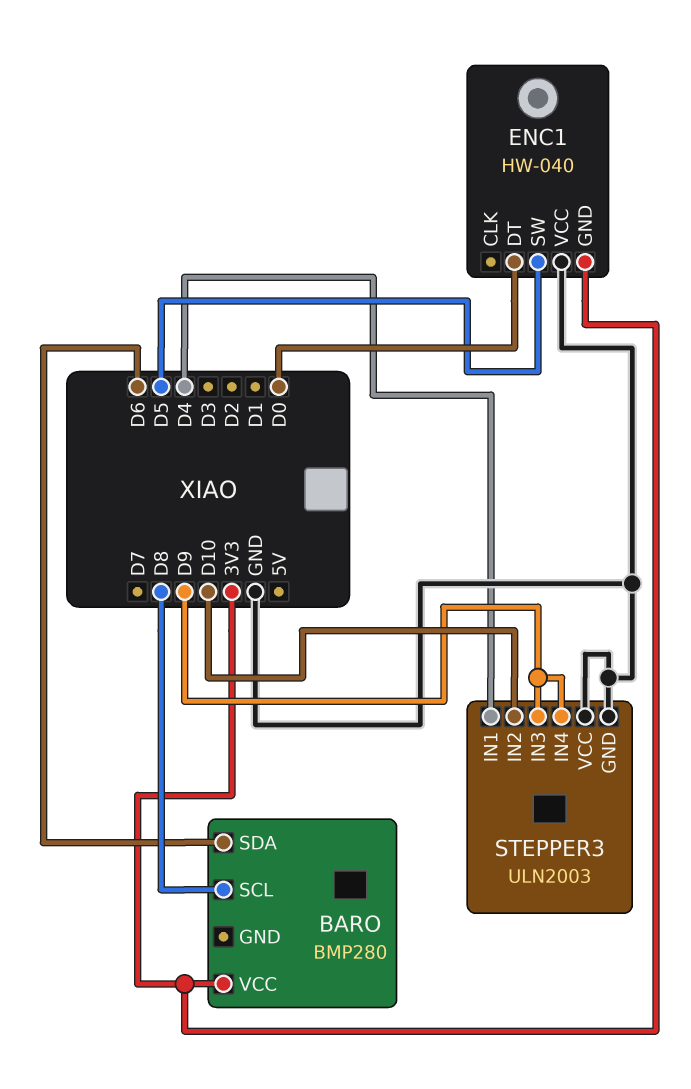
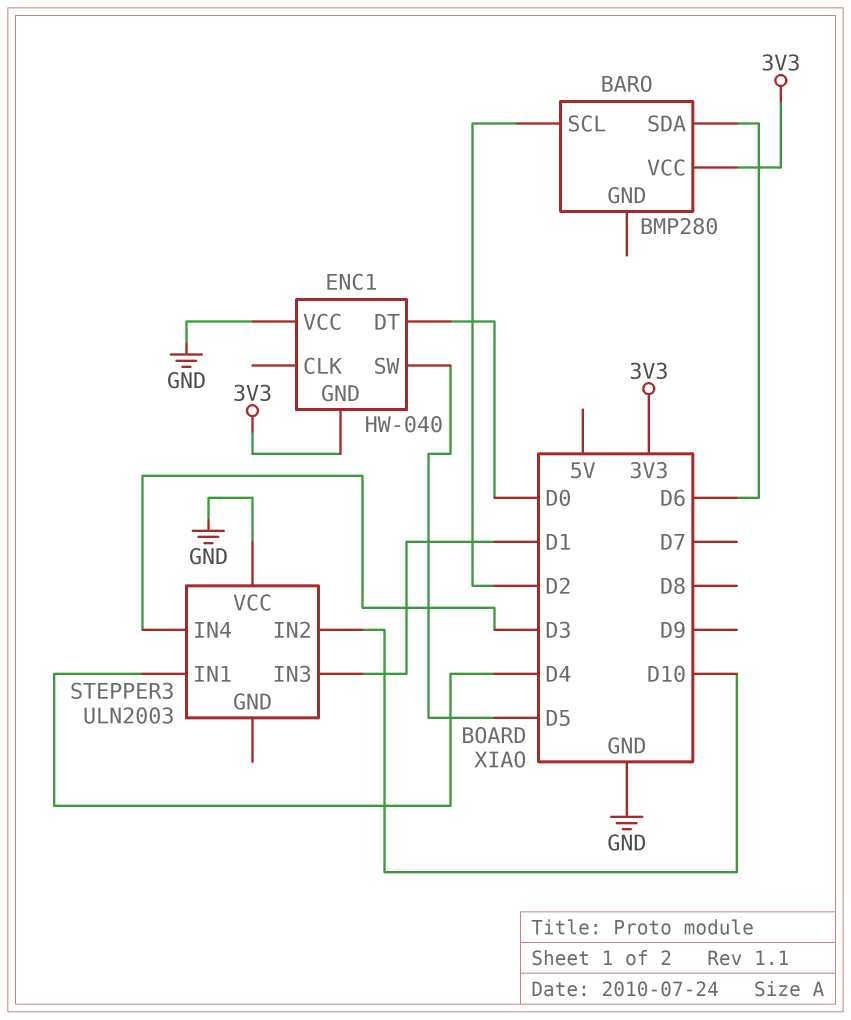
BARO pin SCL: D8 -> D2
STEPPER3 pin GND: GND -> none
STEPPER3 pin IN3: D9 -> D1
STEPPER3 pin IN4: D9 -> D3

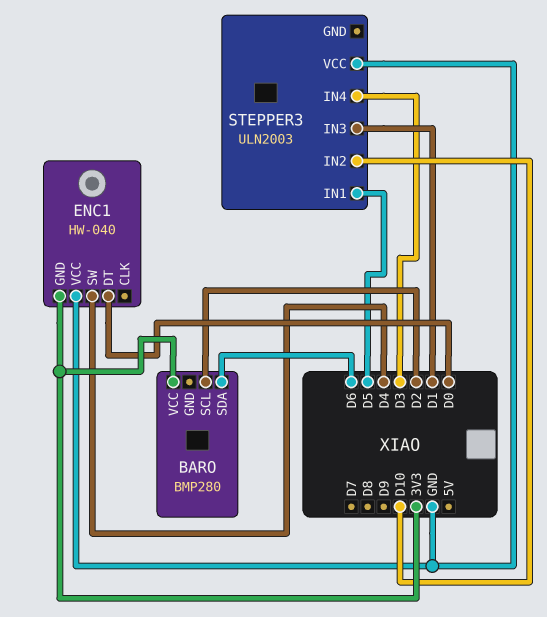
ENC1 pin SW: D5 -> D4
STEPPER3 pin IN1: D4 -> D5

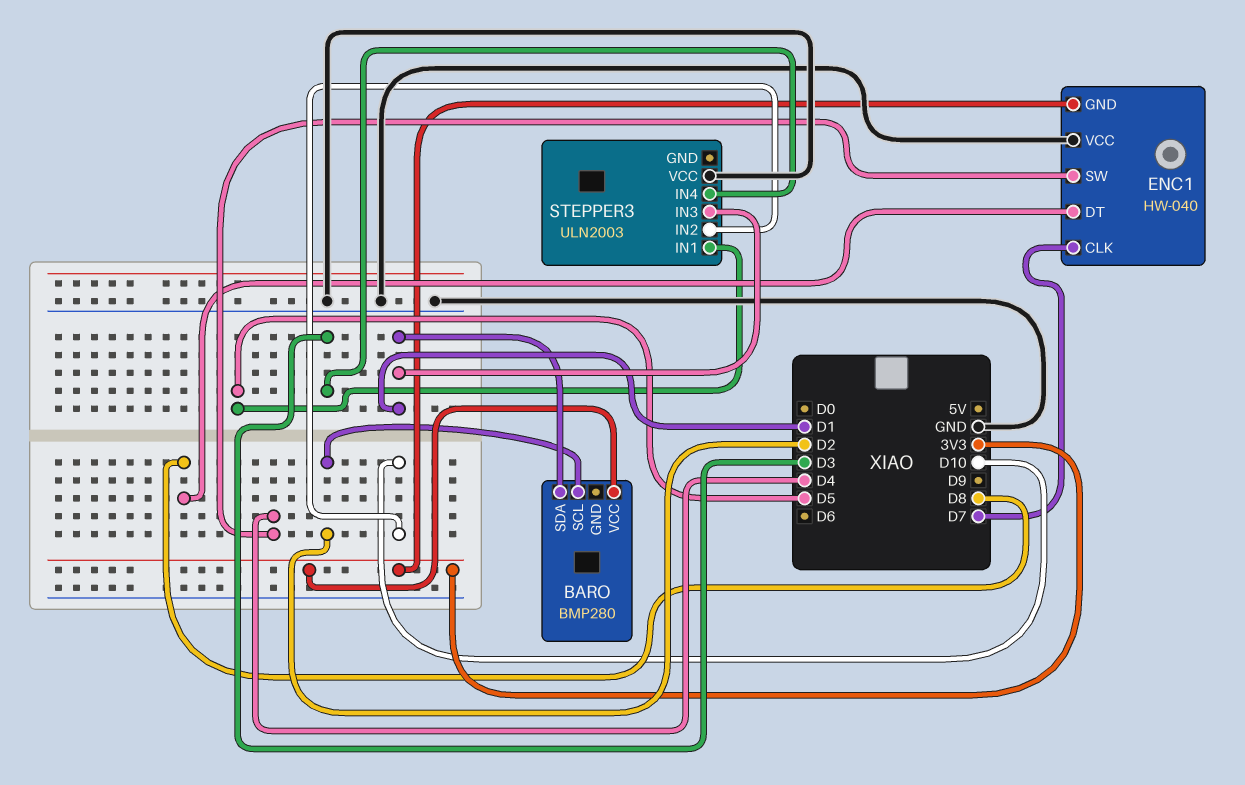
BARO pin SDA: D6 -> D1
ENC1 pin CLK: none -> D7
ENC1 pin DT: D0 -> D8

